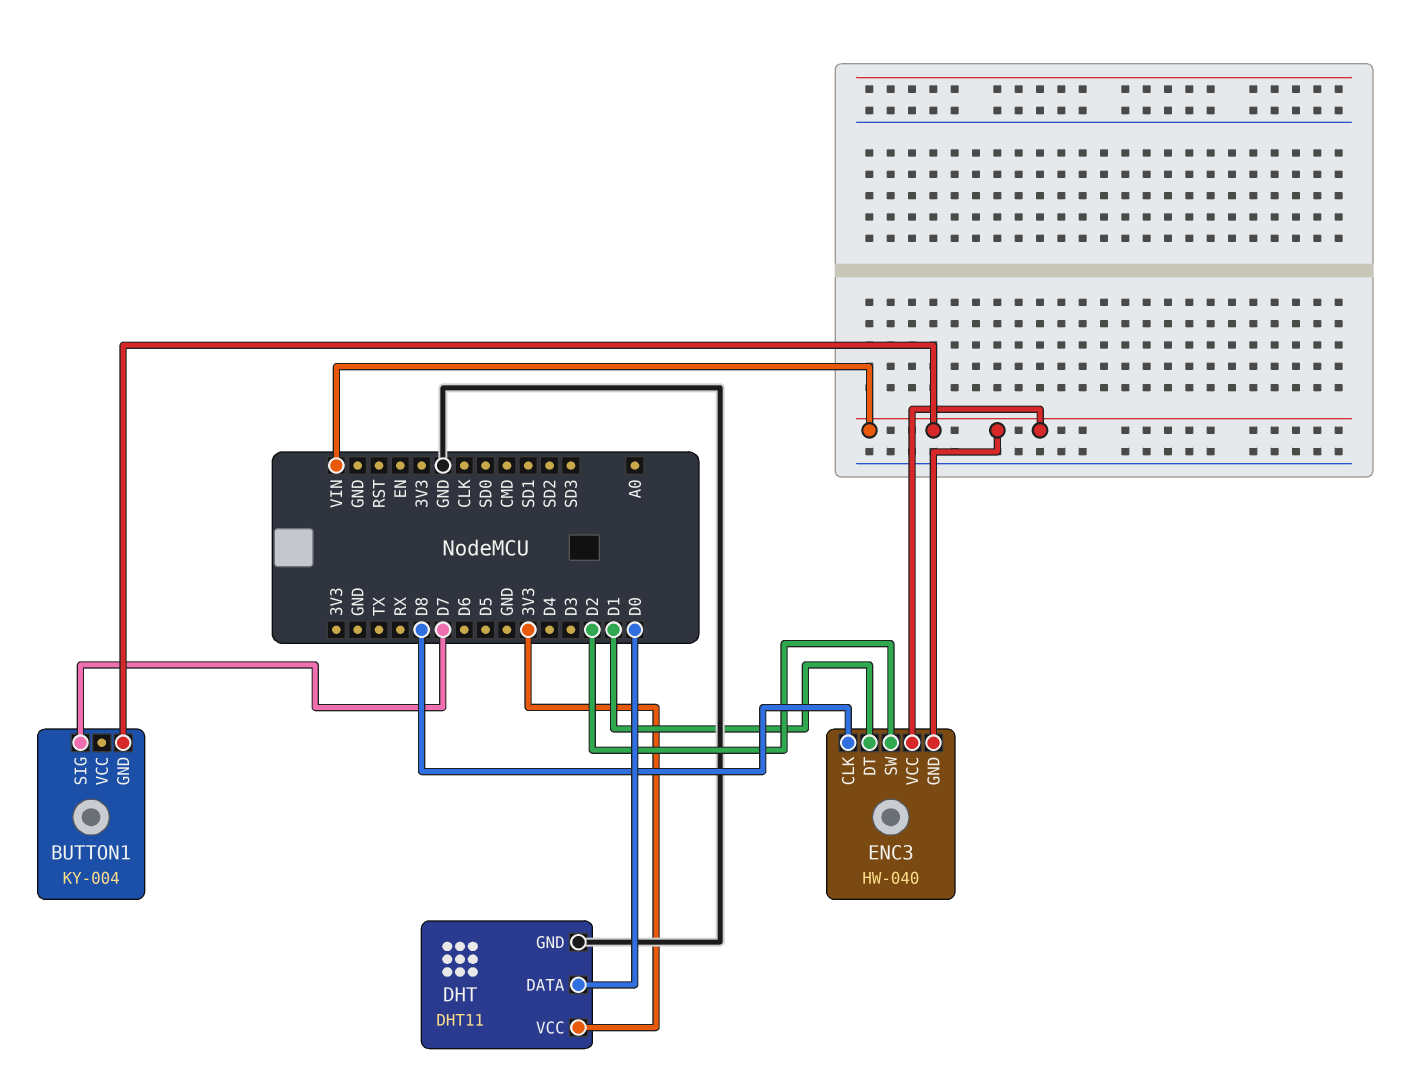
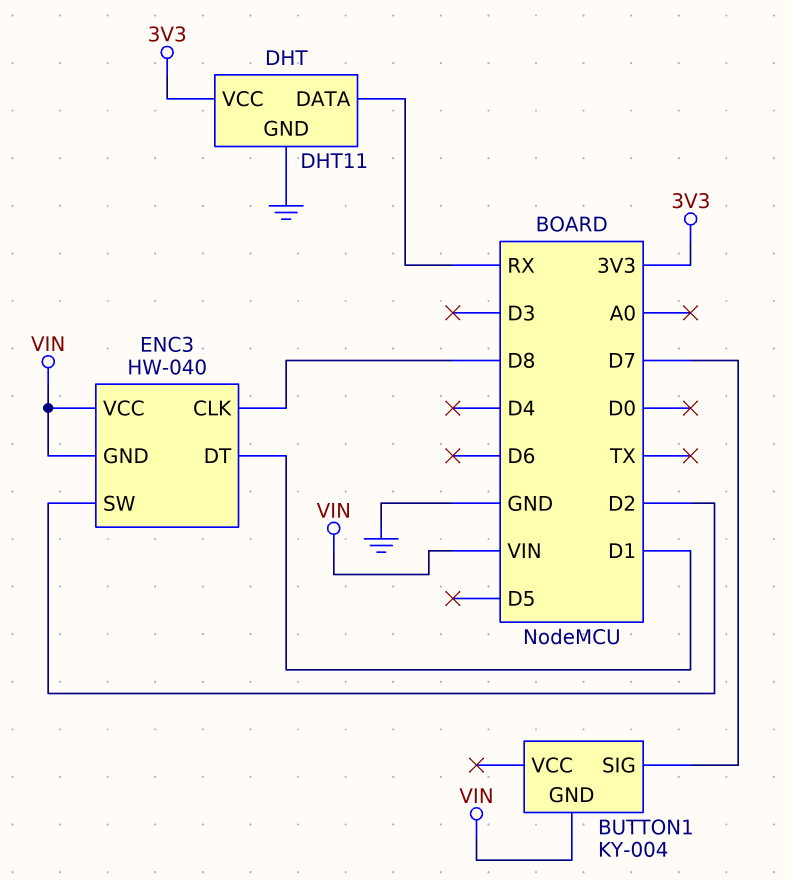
DHT pin DATA: D0 -> RX

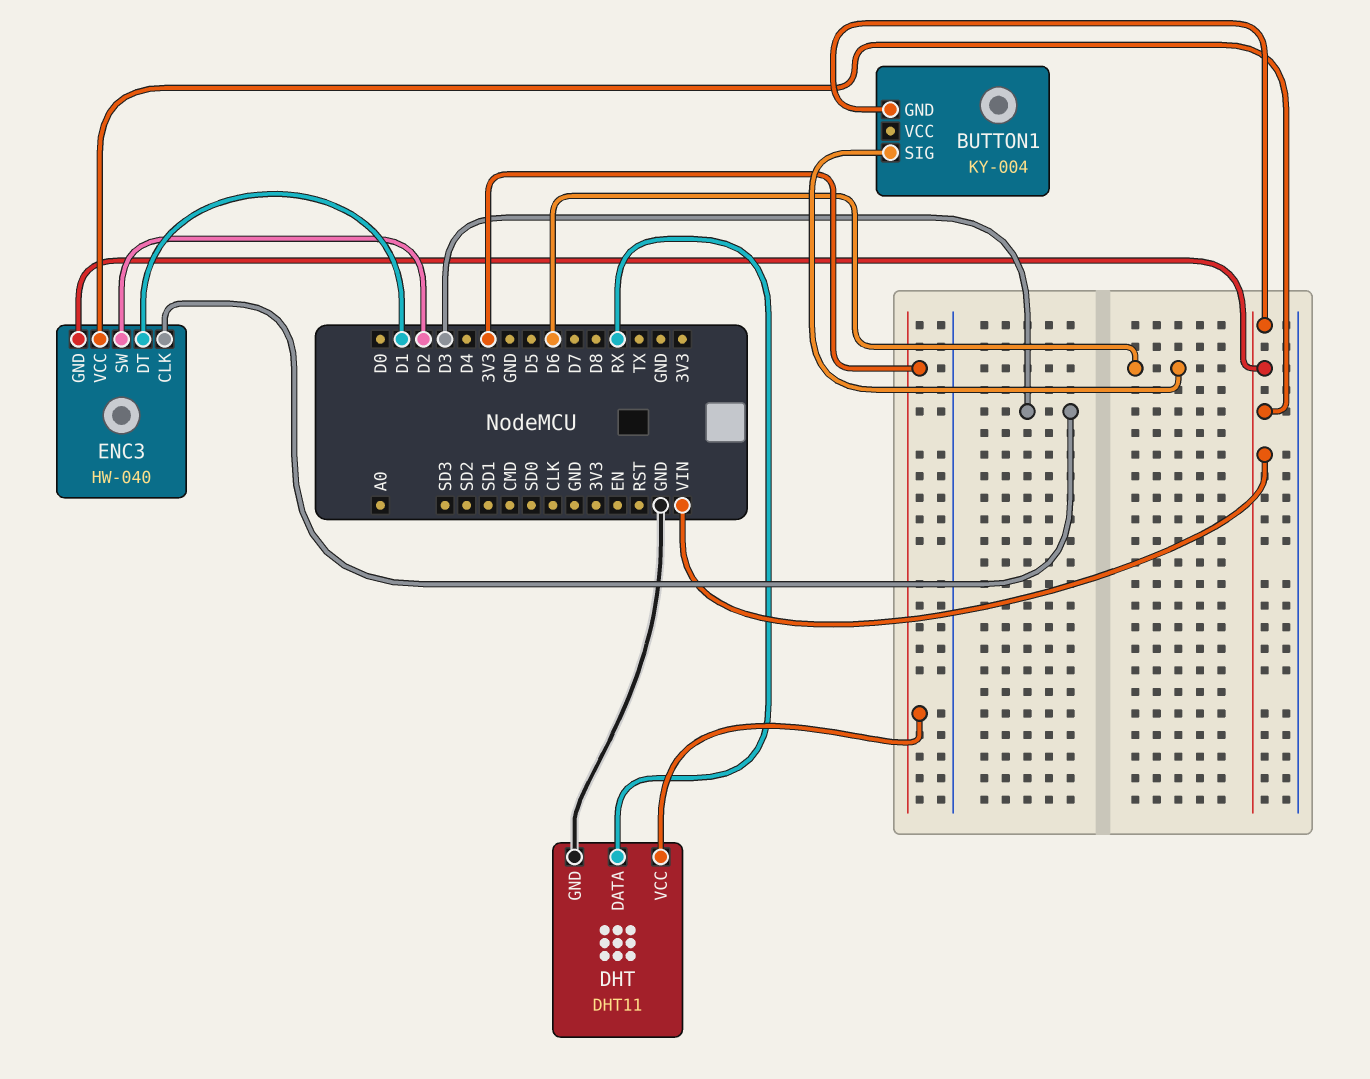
BUTTON1 pin SIG: D7 -> D6
ENC3 pin CLK: D8 -> D3

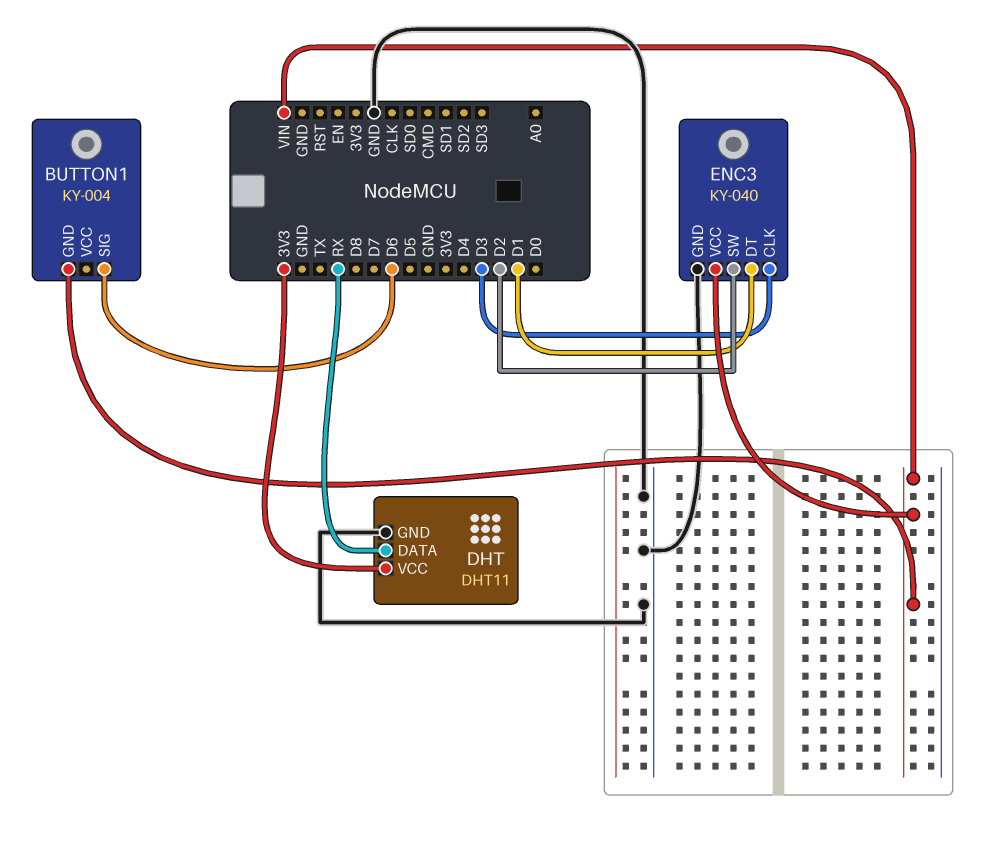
ENC3: HW-040 -> KY-040
ENC3 pin GND: VIN -> GND

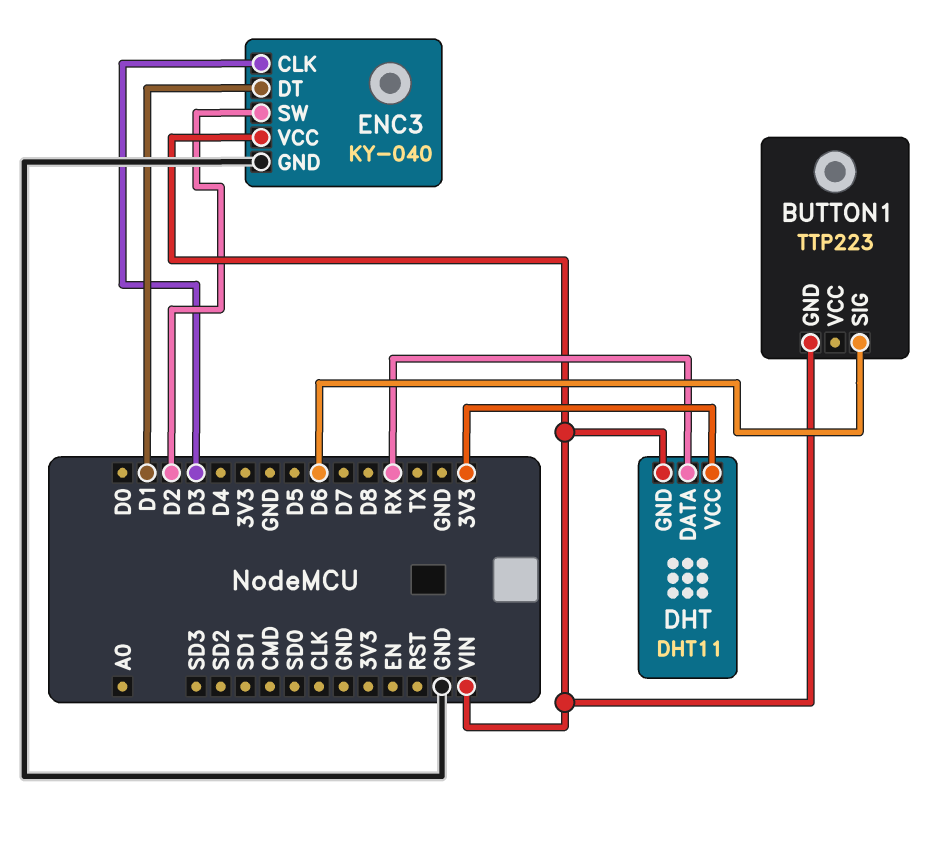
BUTTON1: KY-004 -> TTP223
DHT pin GND: GND -> VIN

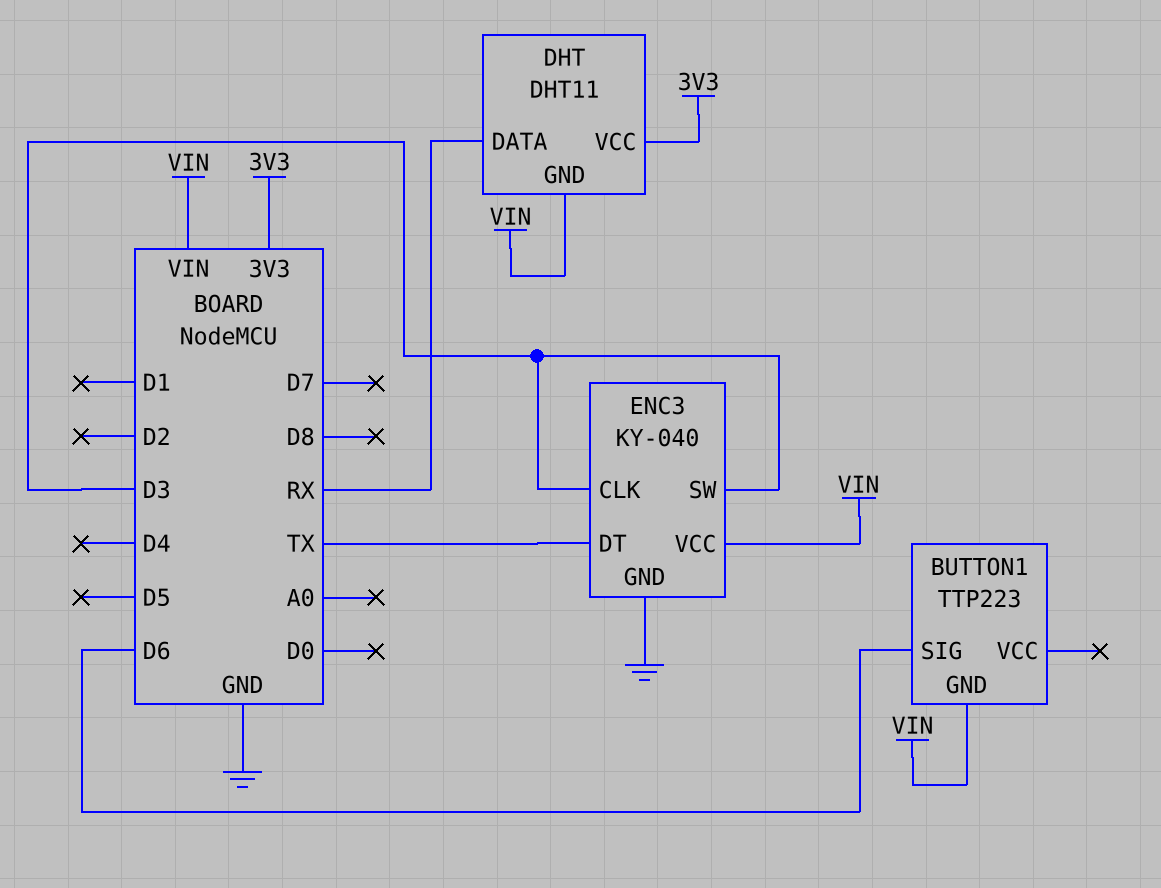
ENC3 pin DT: D1 -> TX
ENC3 pin SW: D2 -> D3

